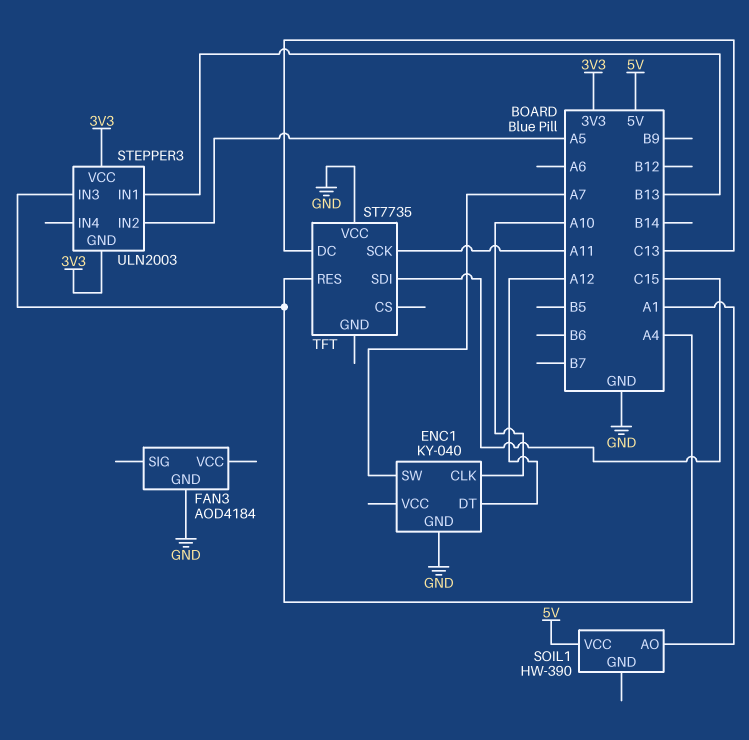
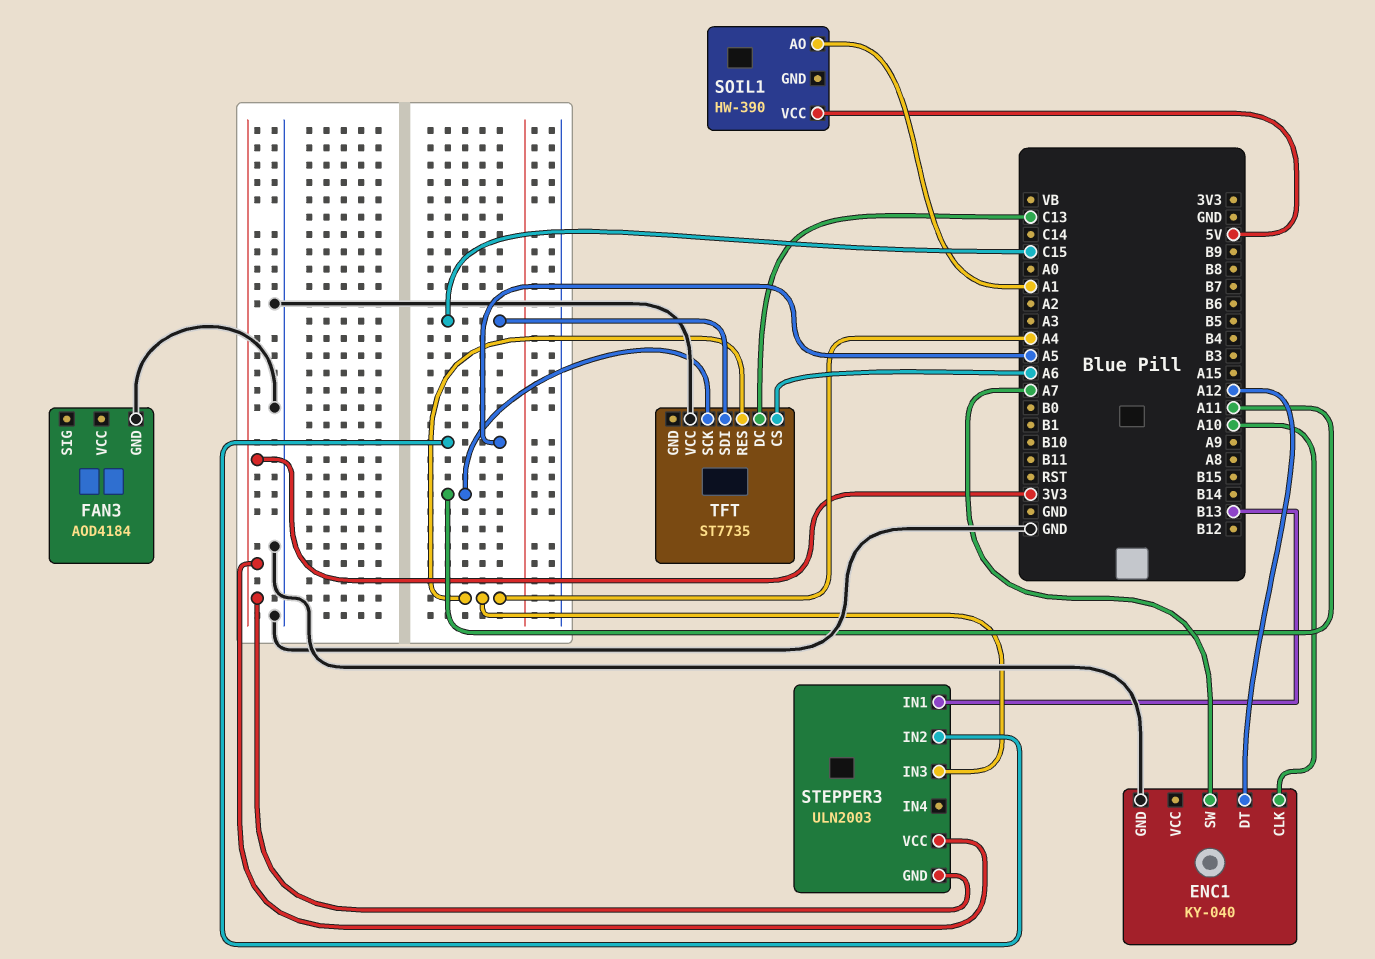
TFT pin CS: none -> A6

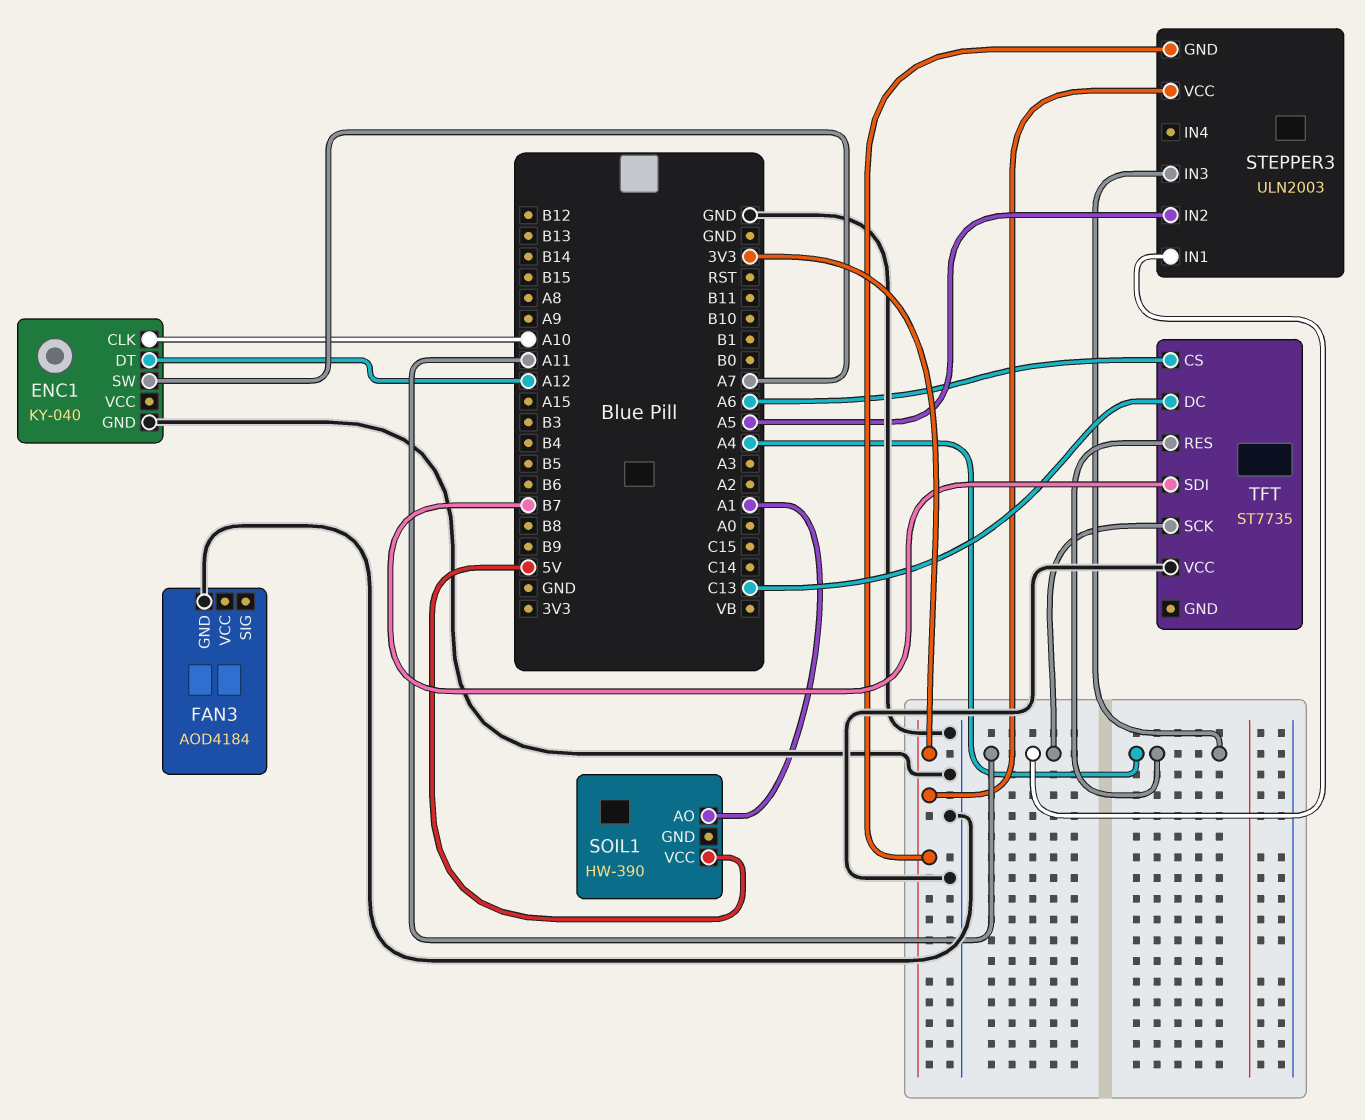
STEPPER3 pin IN1: B13 -> A11
TFT pin SDI: C15 -> B7

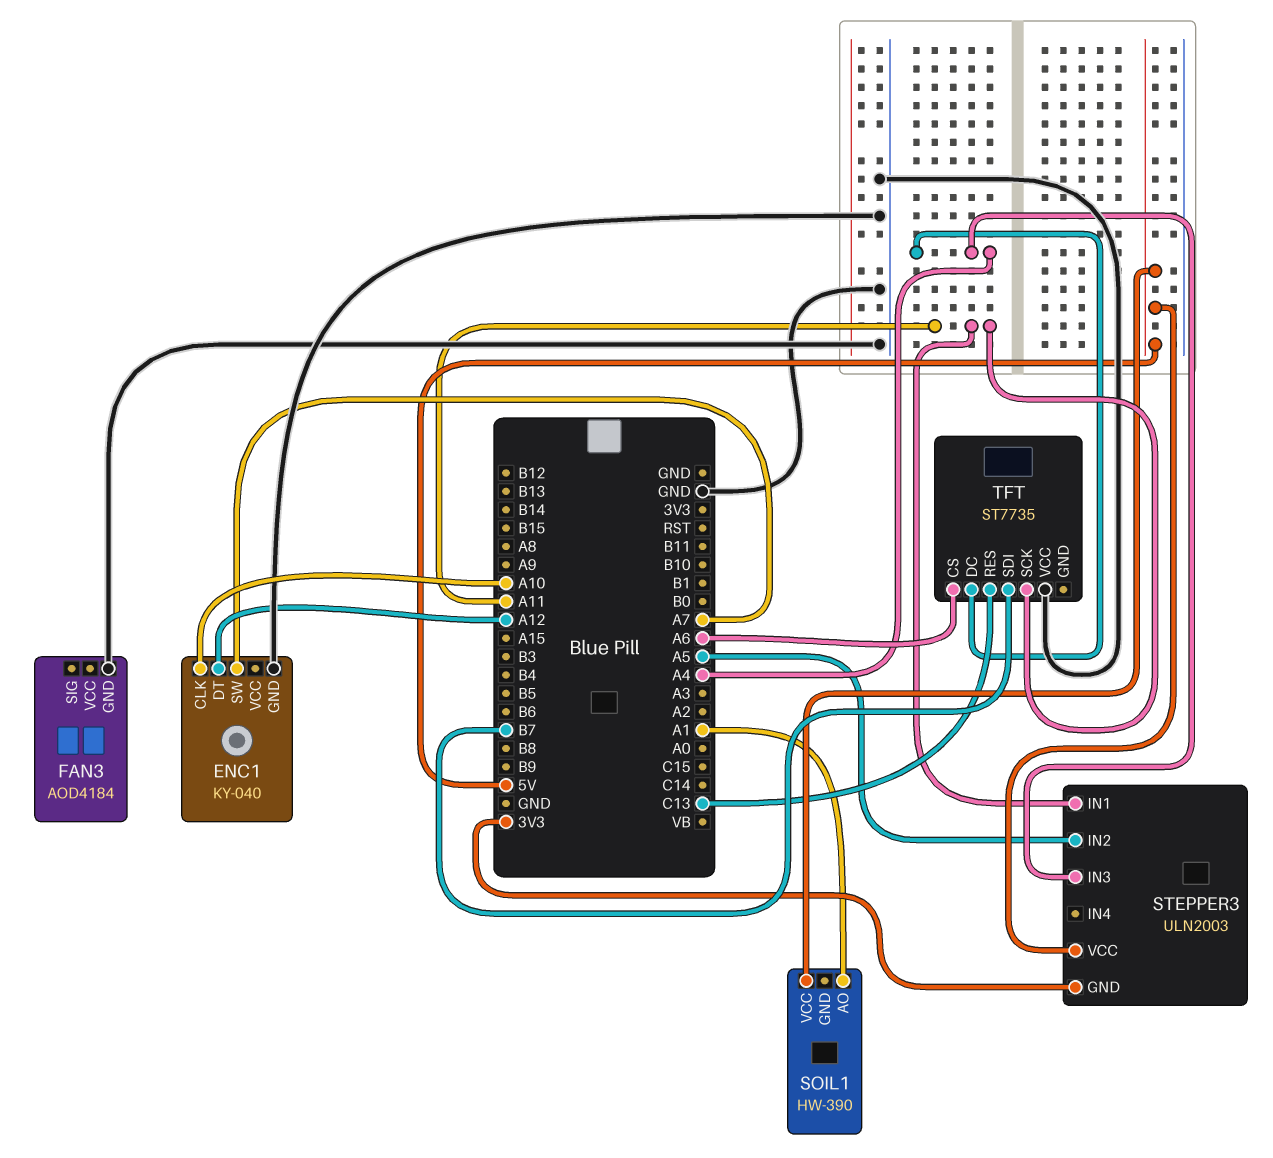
STEPPER3 pin VCC: 3V3 -> 5V
TFT pin DC: C13 -> A4
TFT pin RES: A4 -> C13

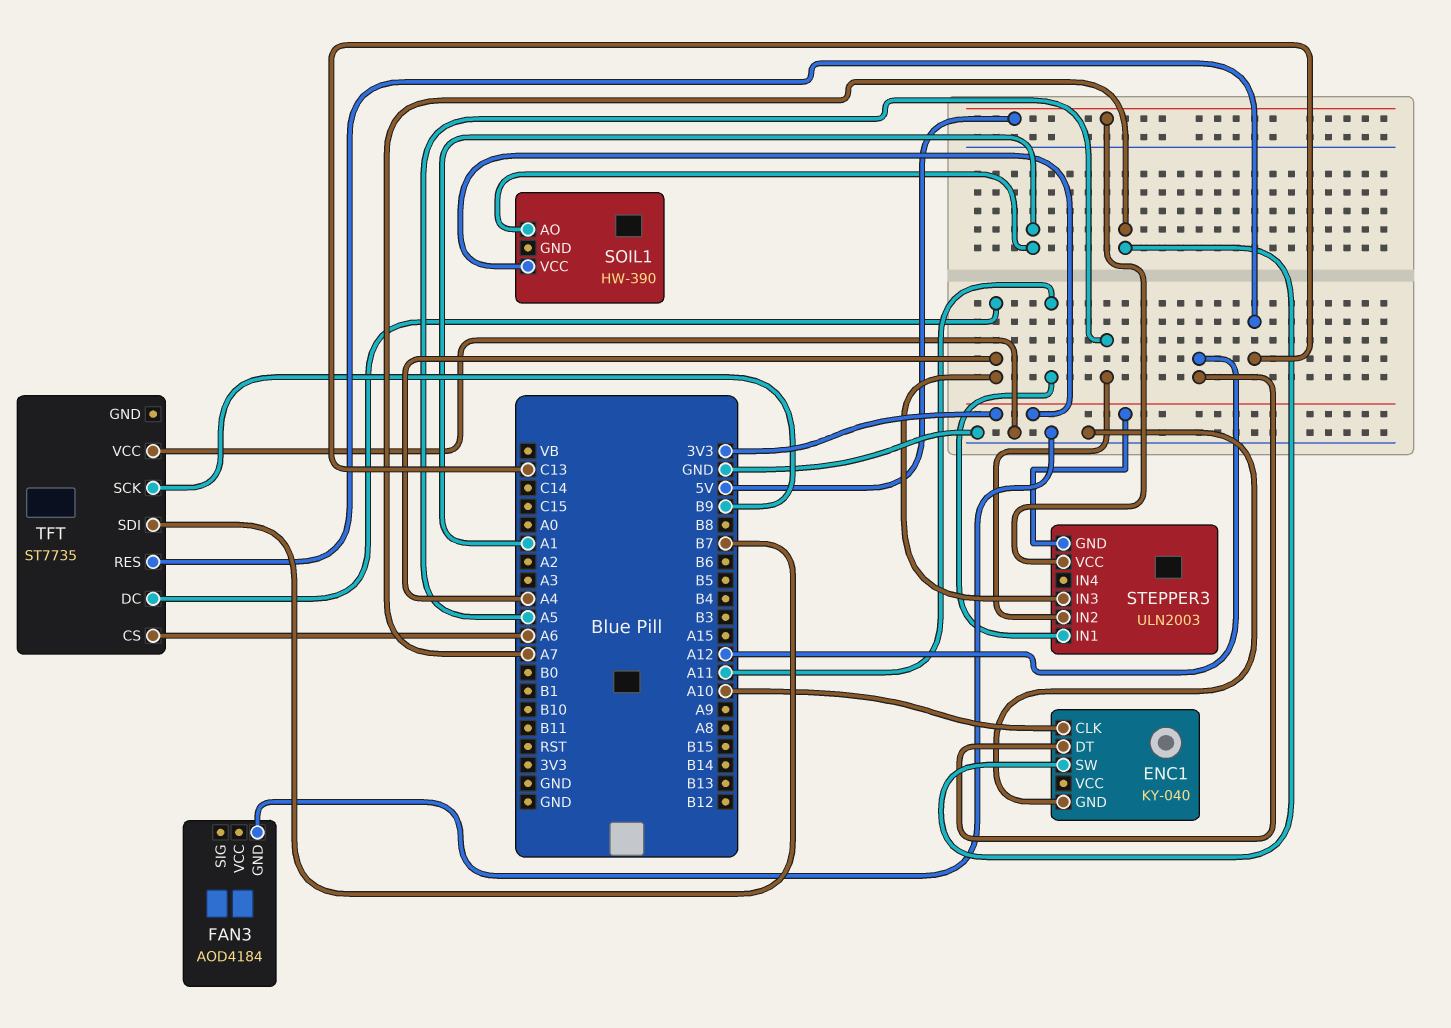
SOIL1 pin VCC: 5V -> 3V3
TFT pin SCK: A11 -> B9

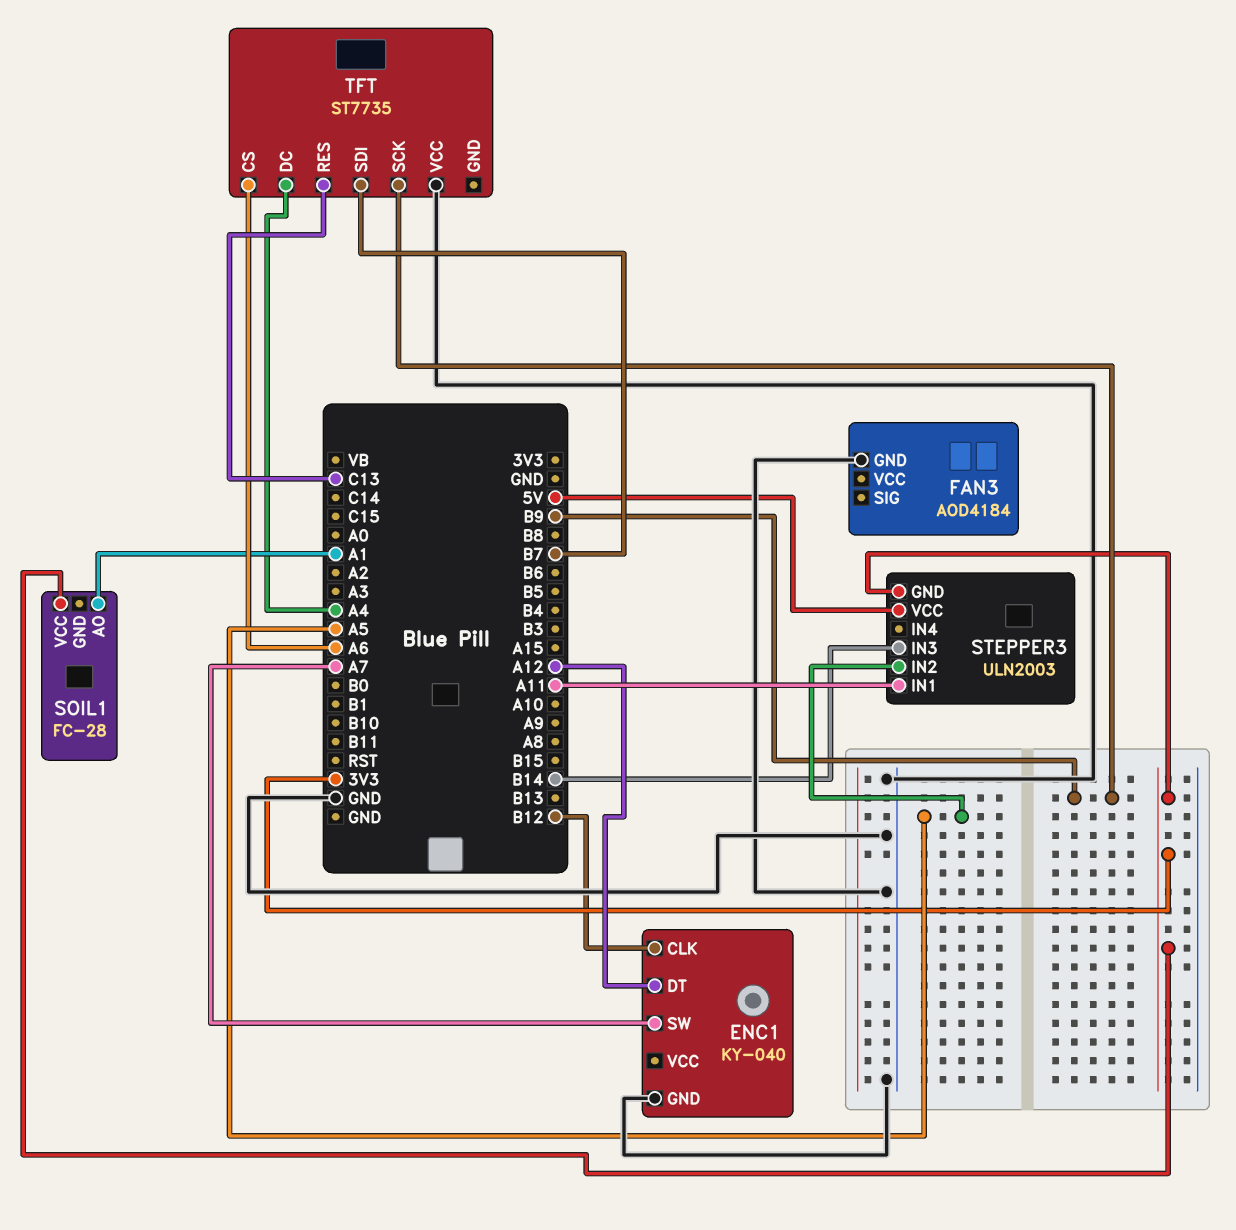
ENC1 pin CLK: A10 -> B12
SOIL1: HW-390 -> FC-28
STEPPER3 pin IN3: A4 -> B14

